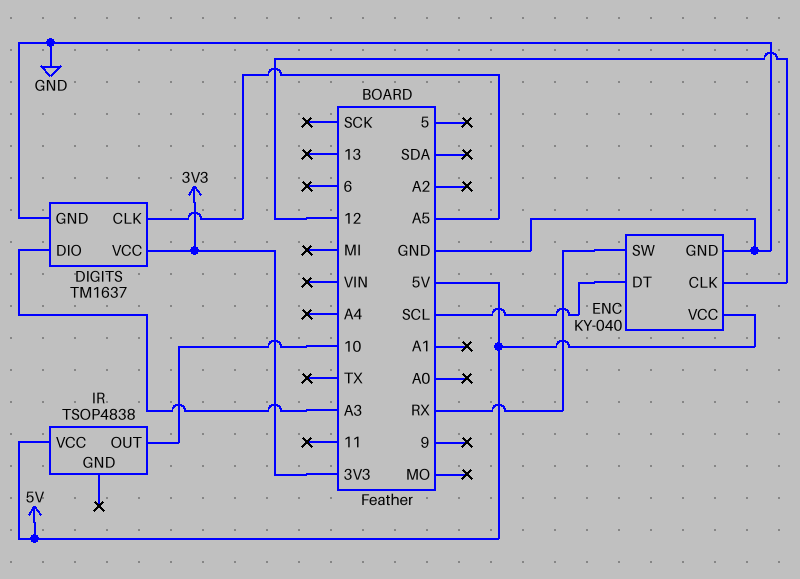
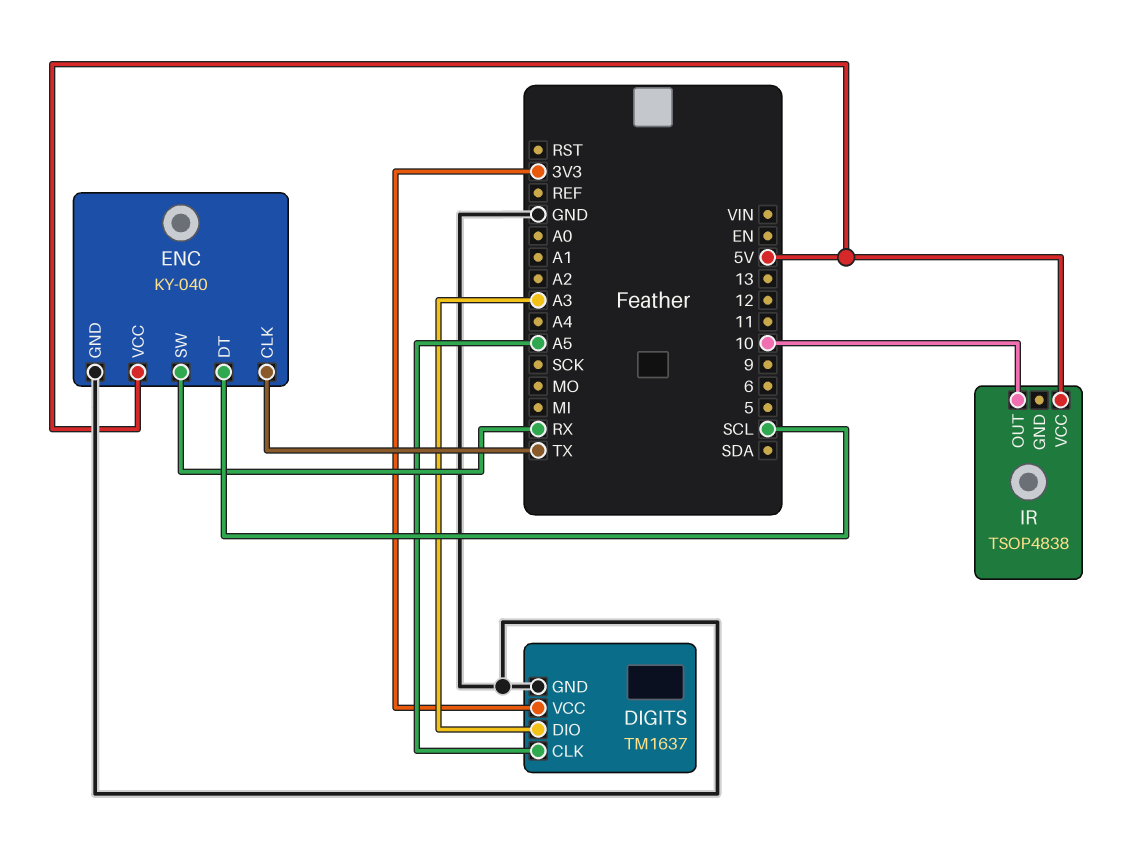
ENC pin CLK: 12 -> TX

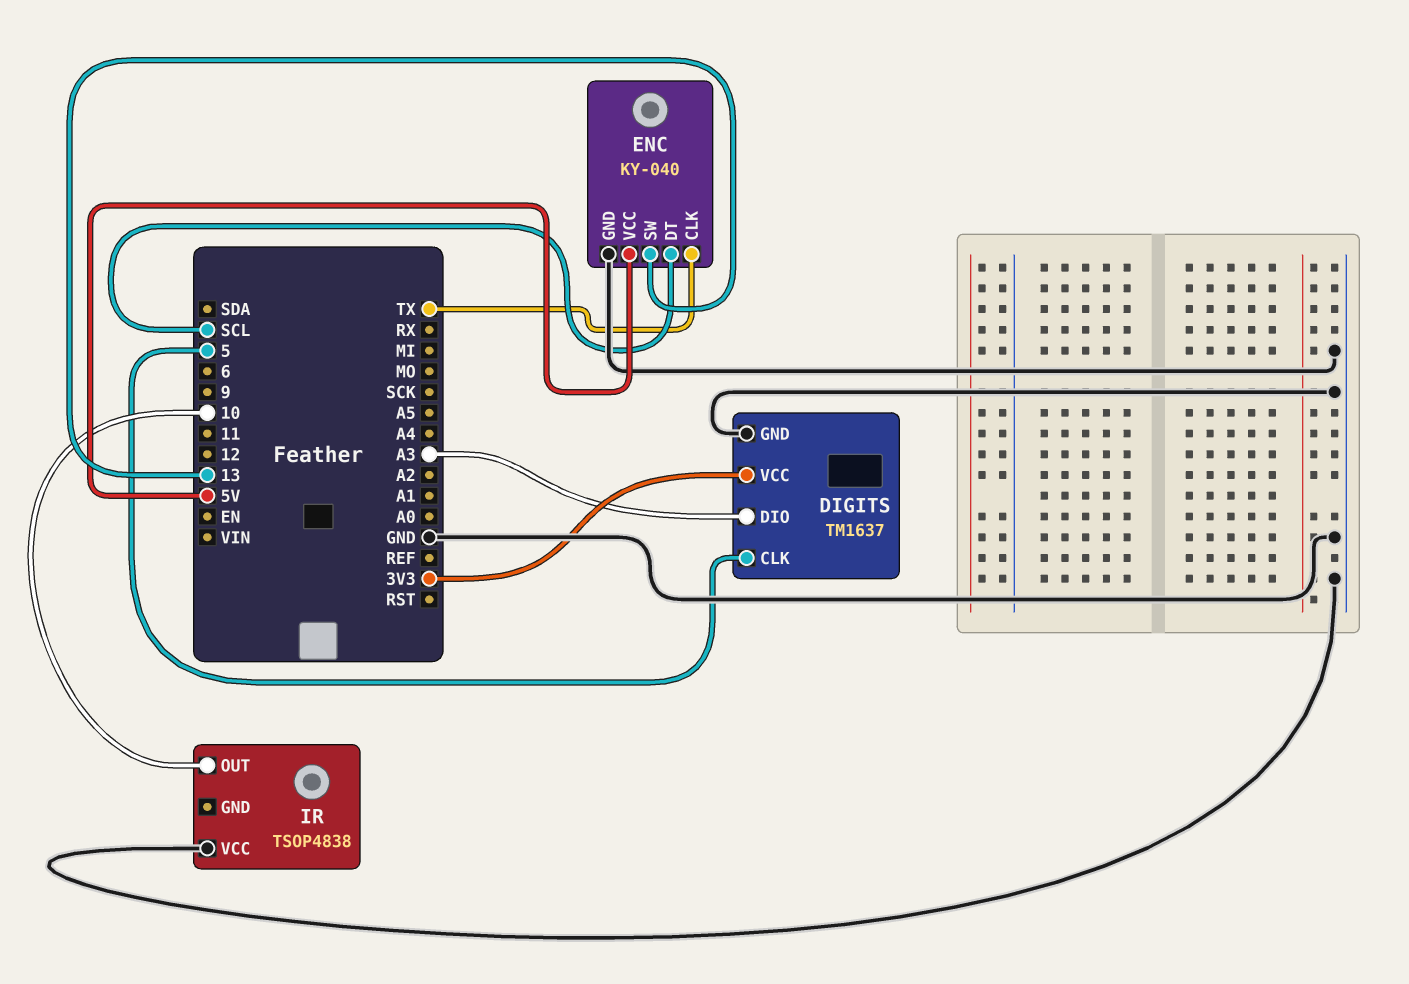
DIGITS pin CLK: A5 -> 5
ENC pin SW: RX -> 13
IR pin VCC: 5V -> GND

